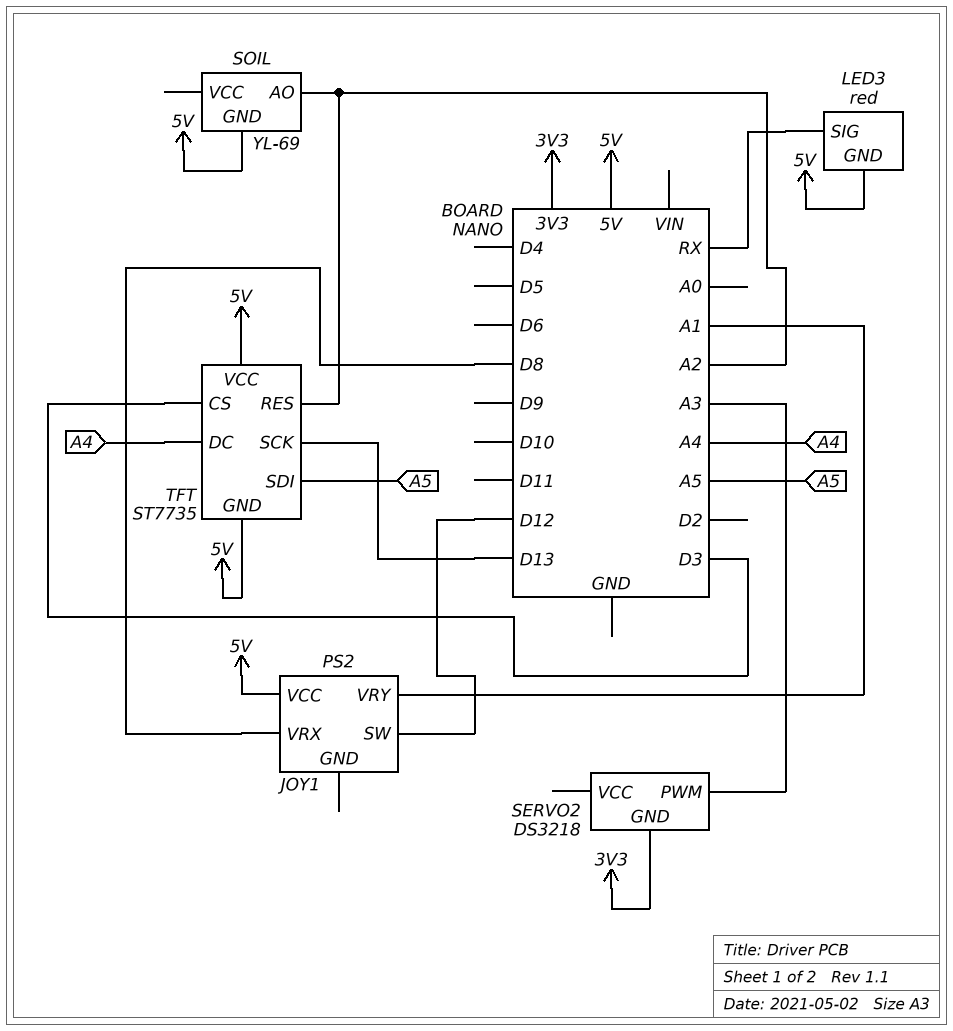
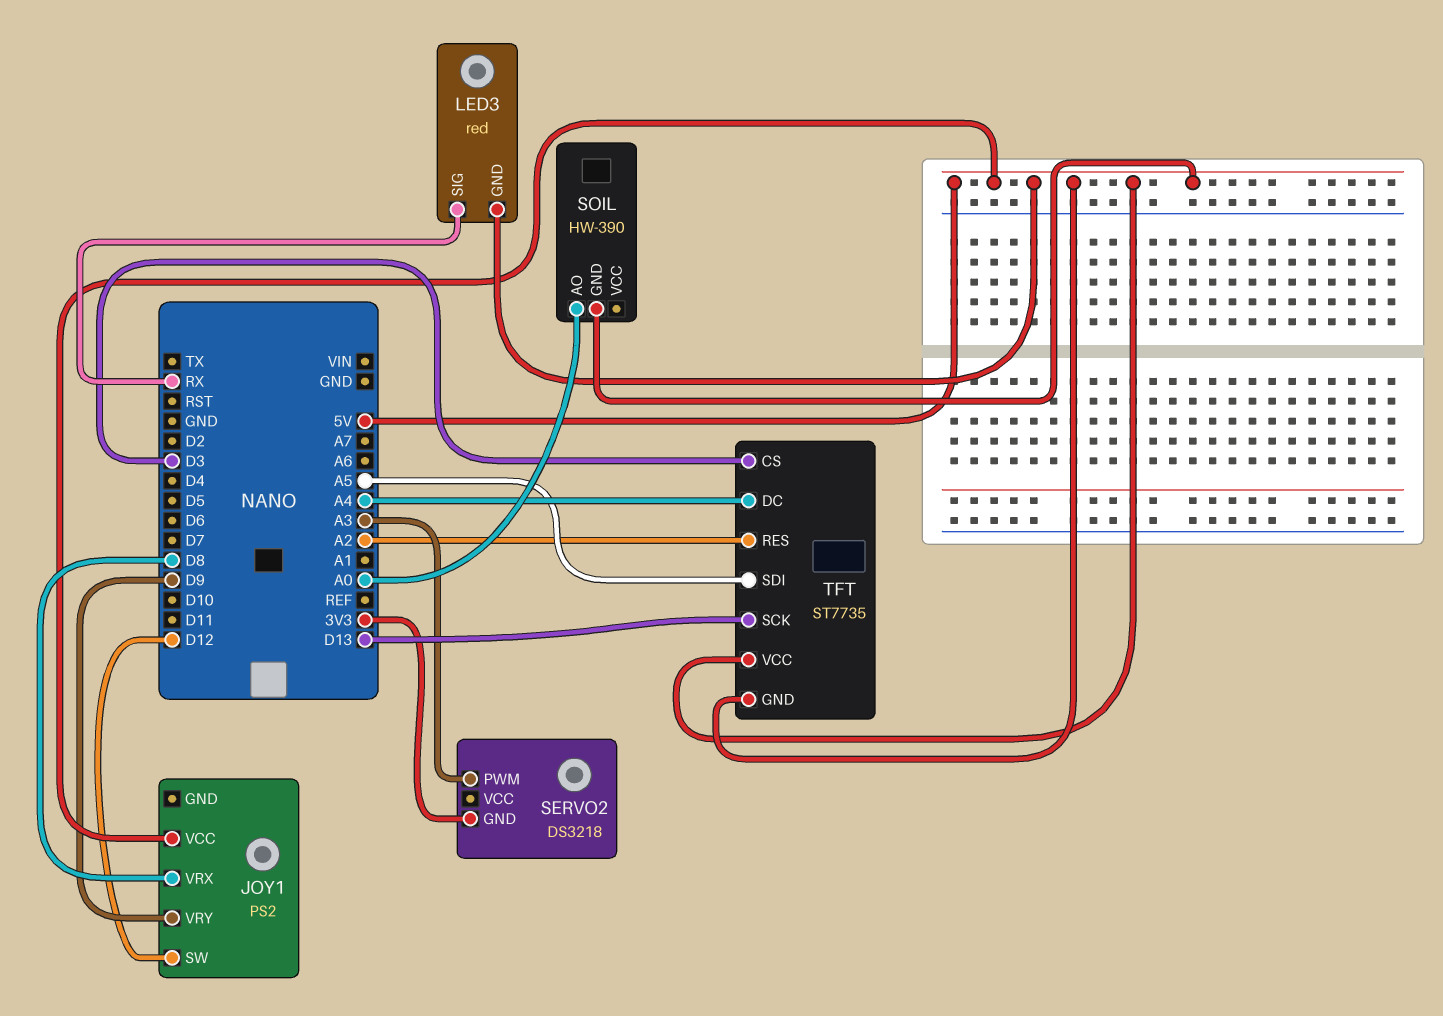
JOY1 pin VRY: A1 -> D9
SOIL: YL-69 -> HW-390
SOIL pin AO: A2 -> A0

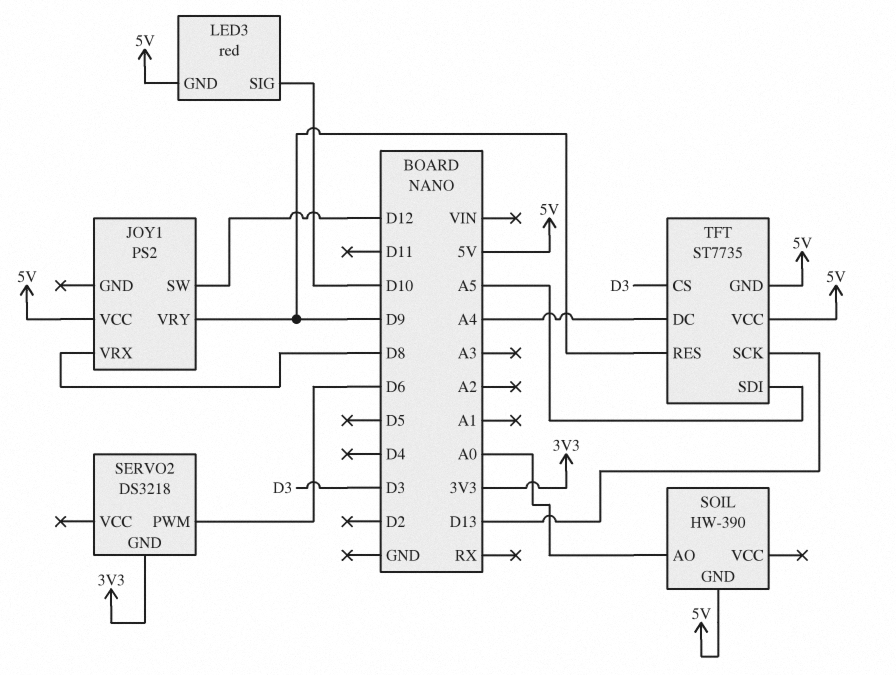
LED3 pin SIG: RX -> D10
SERVO2 pin PWM: A3 -> D6
TFT pin RES: A2 -> D9

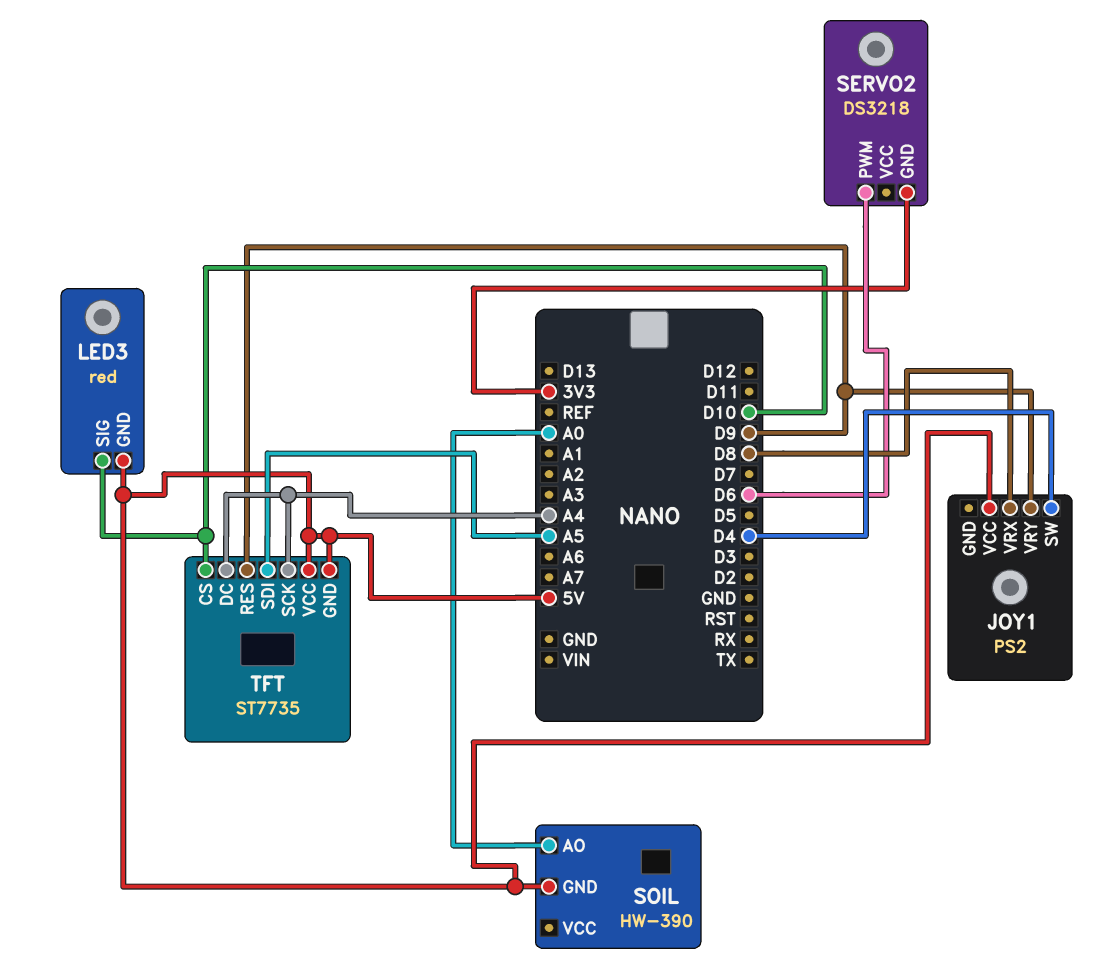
JOY1 pin SW: D12 -> D4
TFT pin CS: D3 -> D10
TFT pin SCK: D13 -> A4

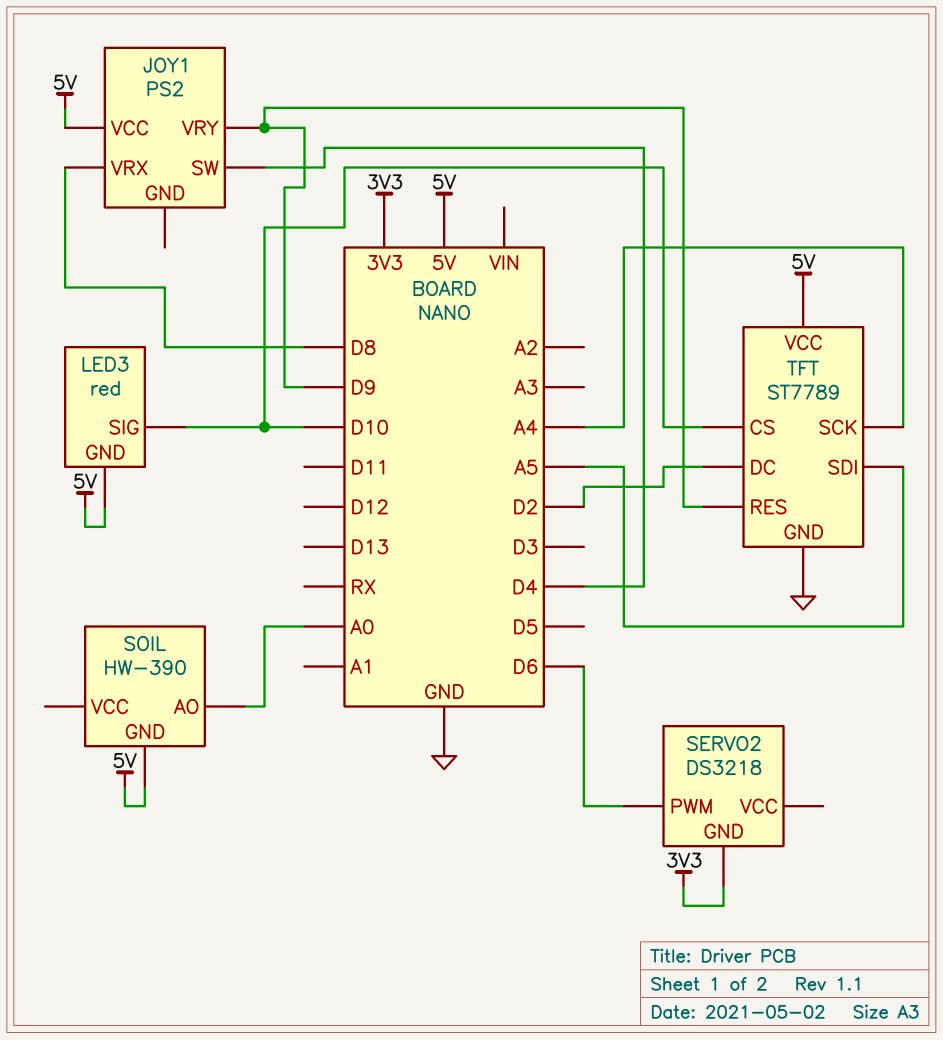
TFT: ST7735 -> ST7789
TFT pin DC: A4 -> D2
TFT pin GND: 5V -> GND

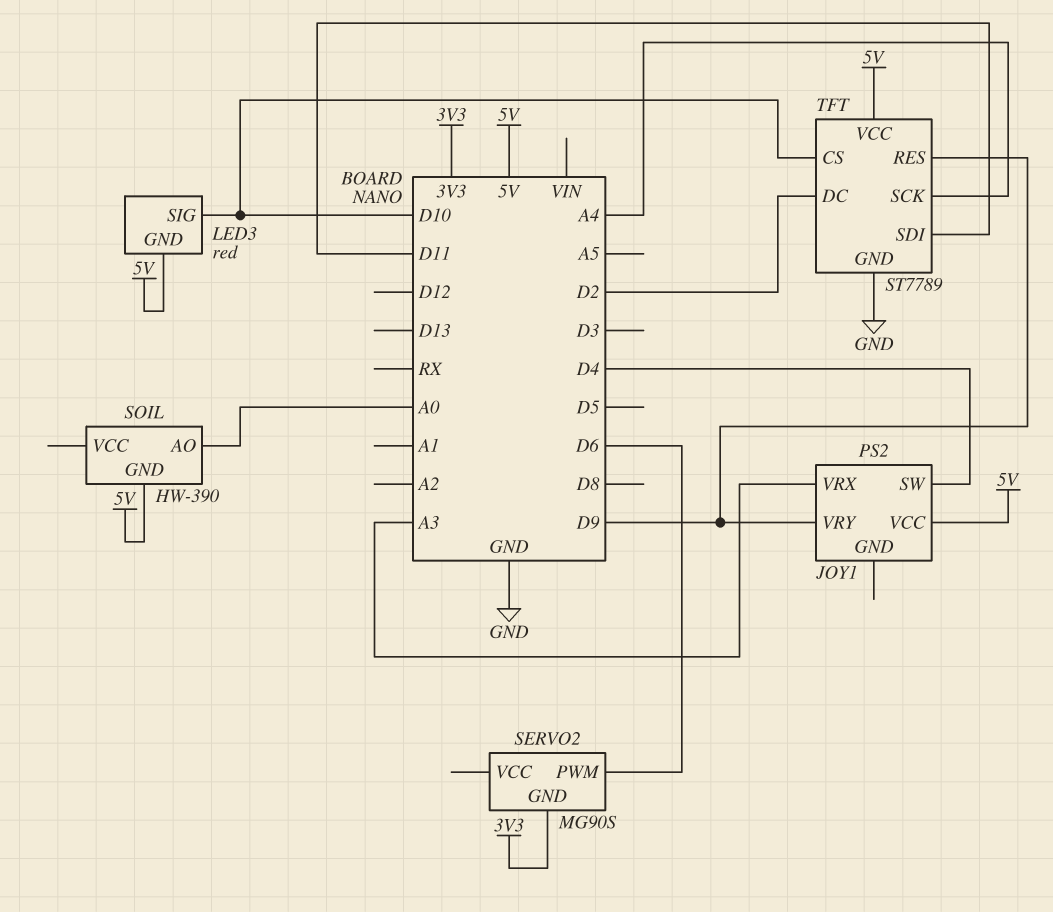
JOY1 pin VRX: D8 -> A3
SERVO2: DS3218 -> MG90S
TFT pin SDI: A5 -> D11

